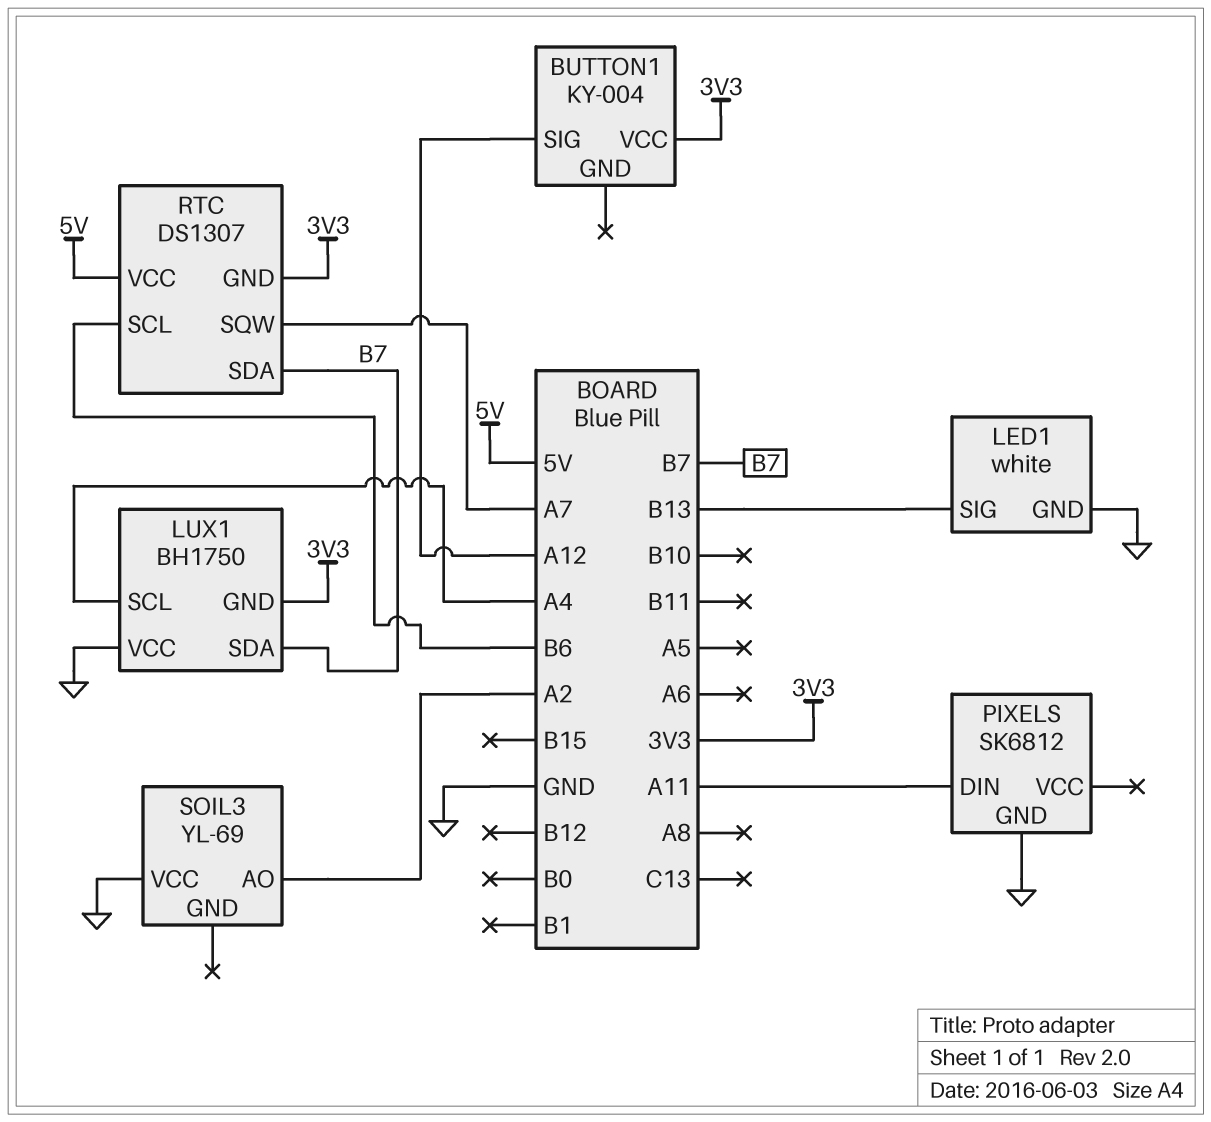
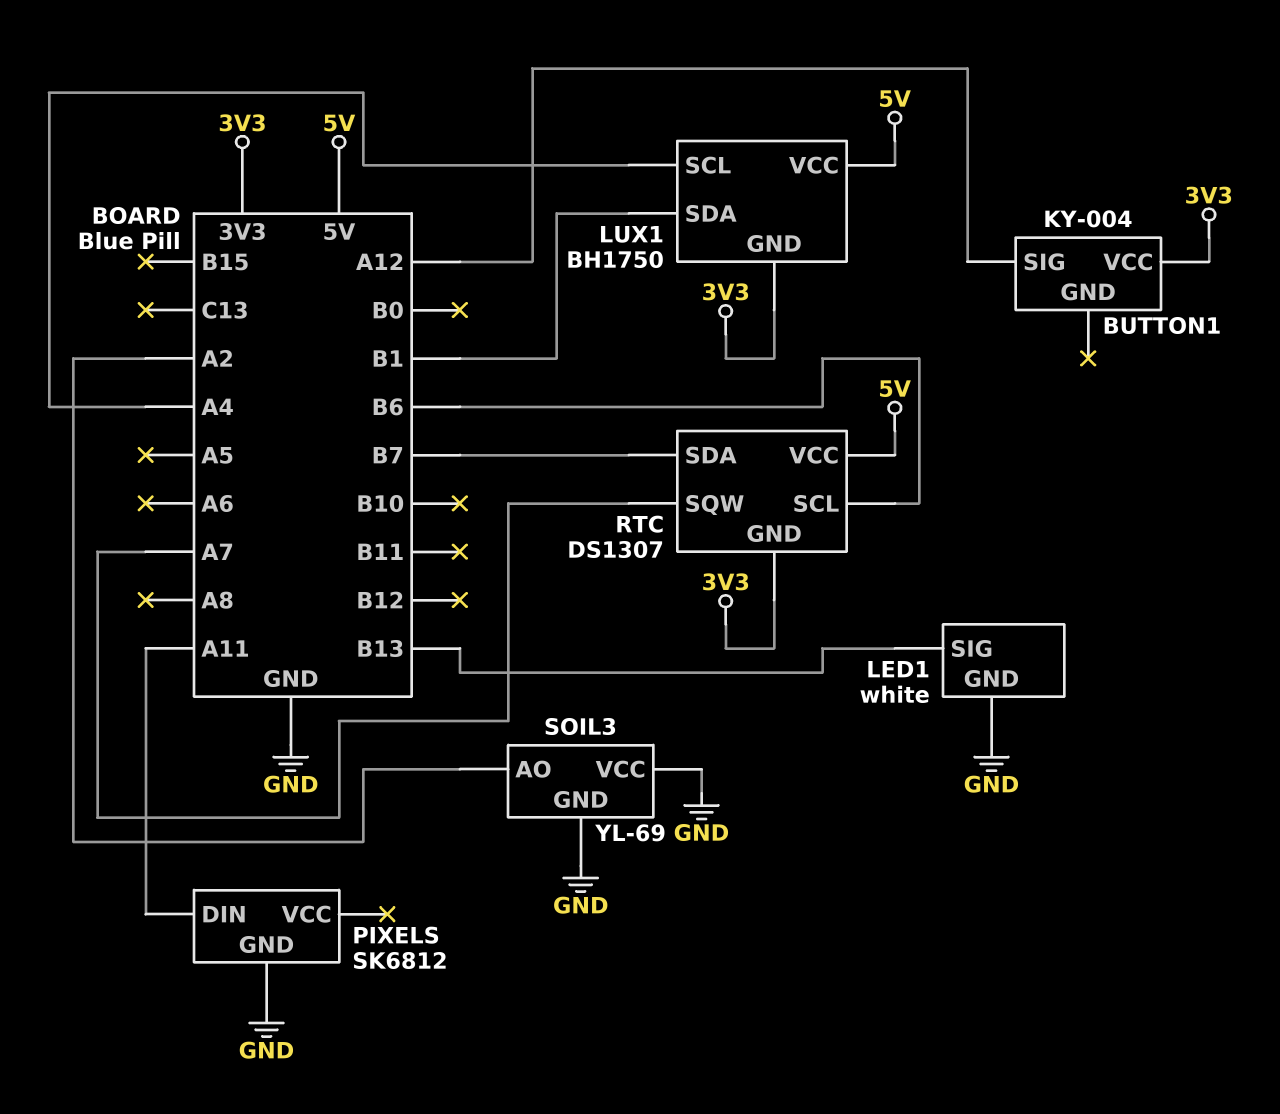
LUX1 pin SDA: B7 -> B1
LUX1 pin VCC: GND -> 5V
SOIL3 pin GND: none -> GND

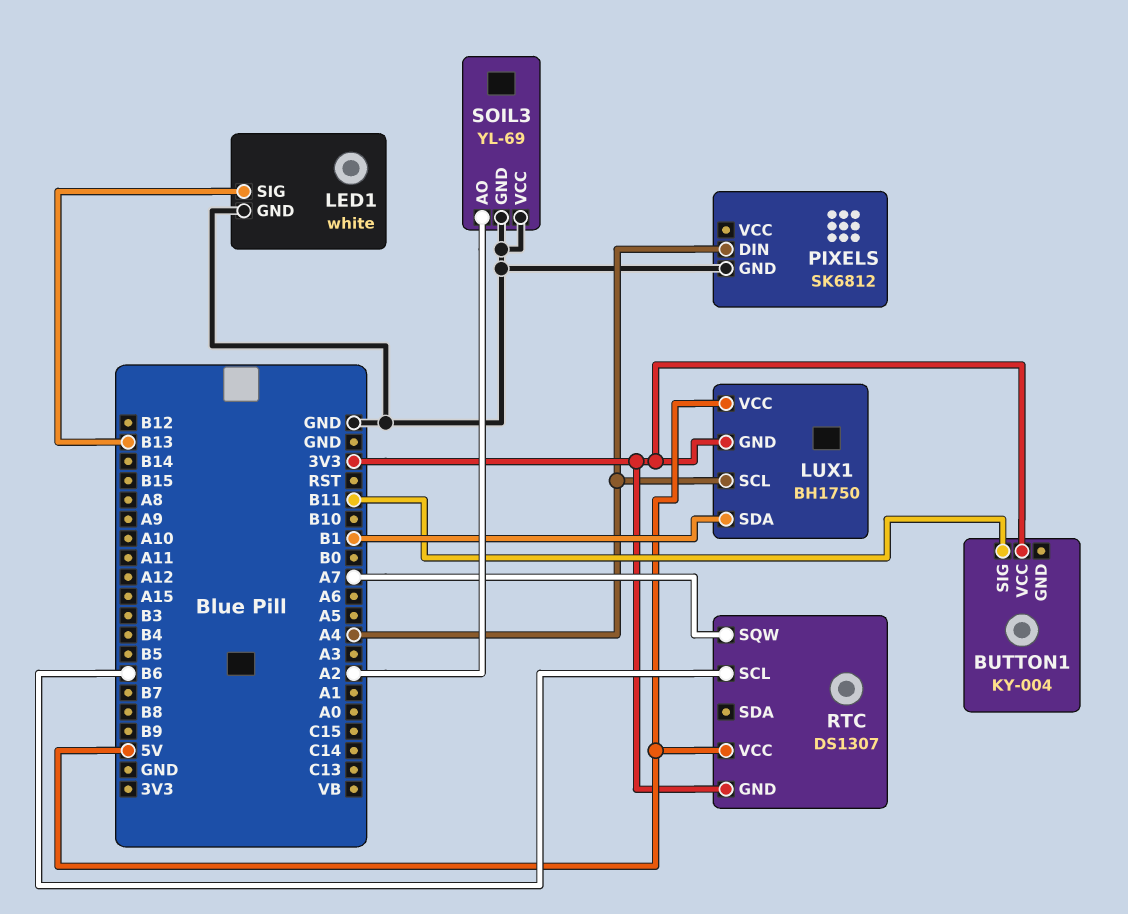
BUTTON1 pin SIG: A12 -> B11
PIXELS pin DIN: A11 -> A4
RTC pin SDA: B7 -> none

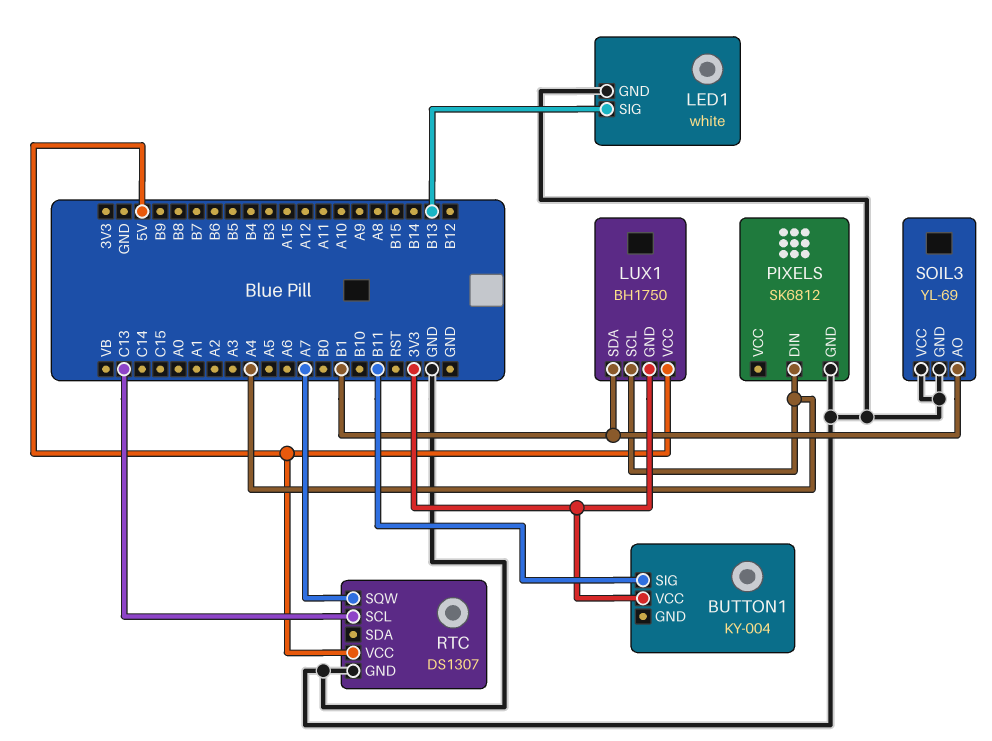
RTC pin GND: 3V3 -> GND
RTC pin SCL: B6 -> C13
SOIL3 pin AO: A2 -> B1

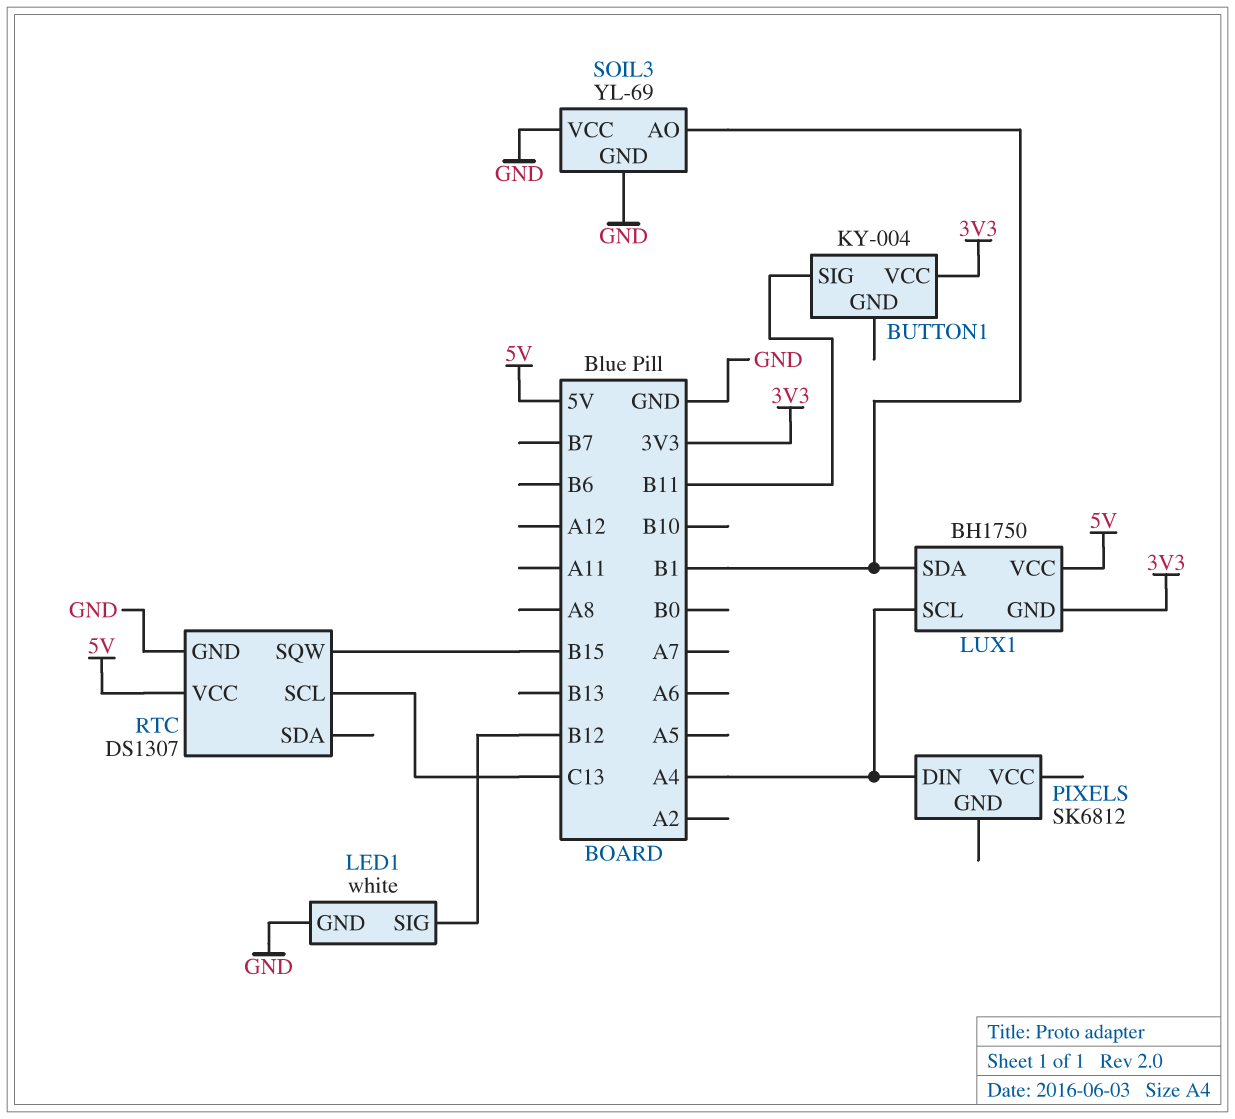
LED1 pin SIG: B13 -> B12
PIXELS pin GND: GND -> none
RTC pin SQW: A7 -> B15

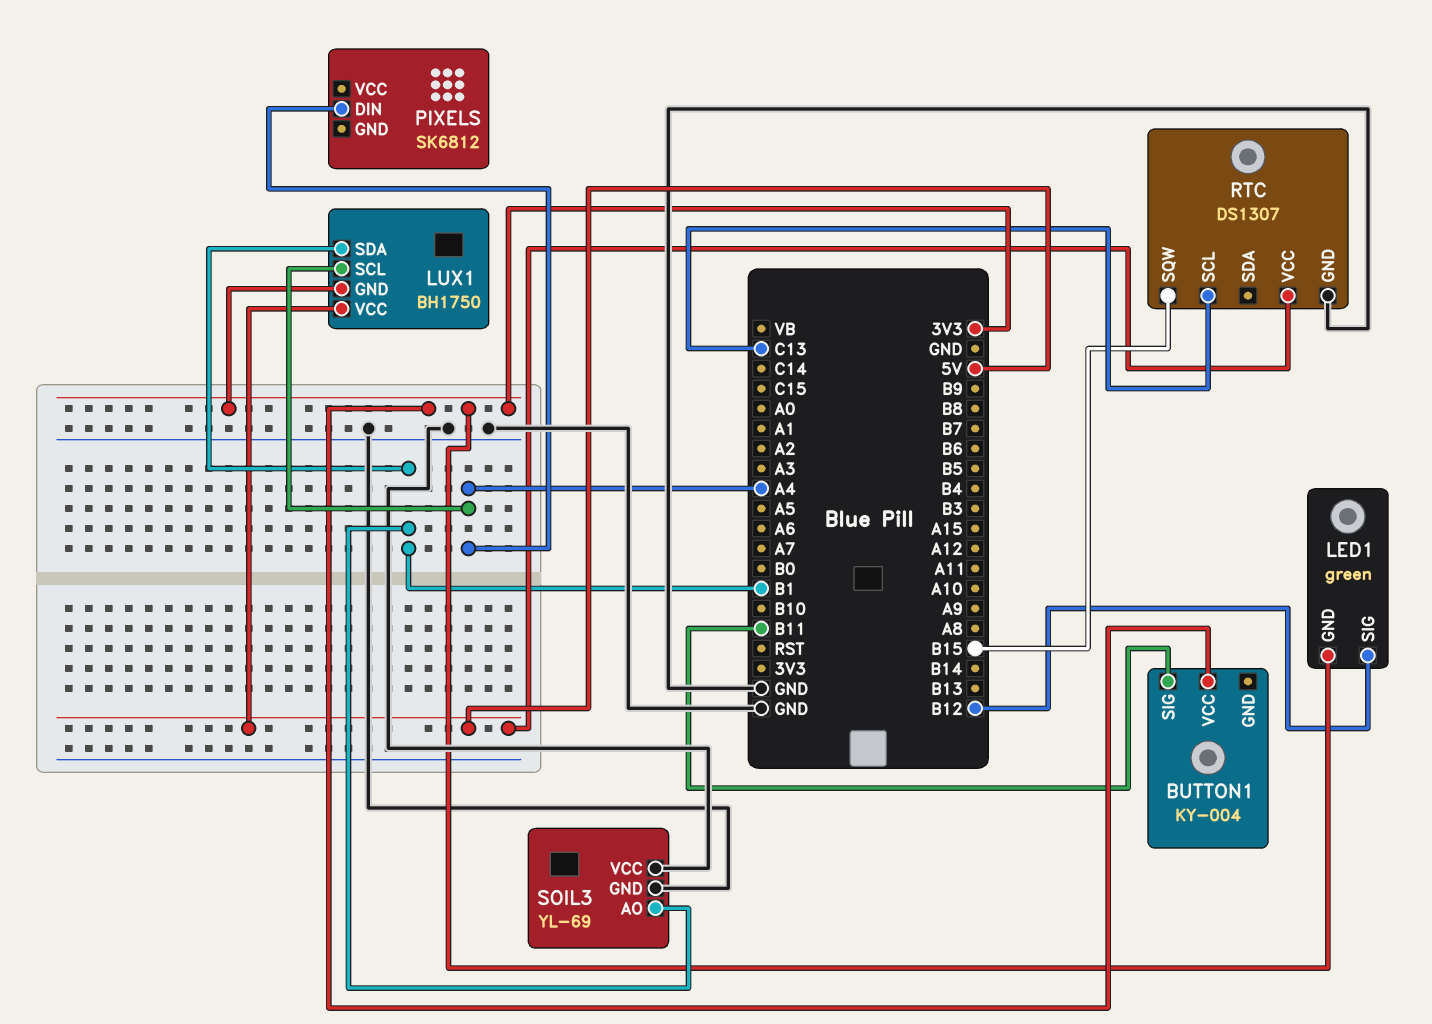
LED1: white -> green
LED1 pin GND: GND -> 3V3

